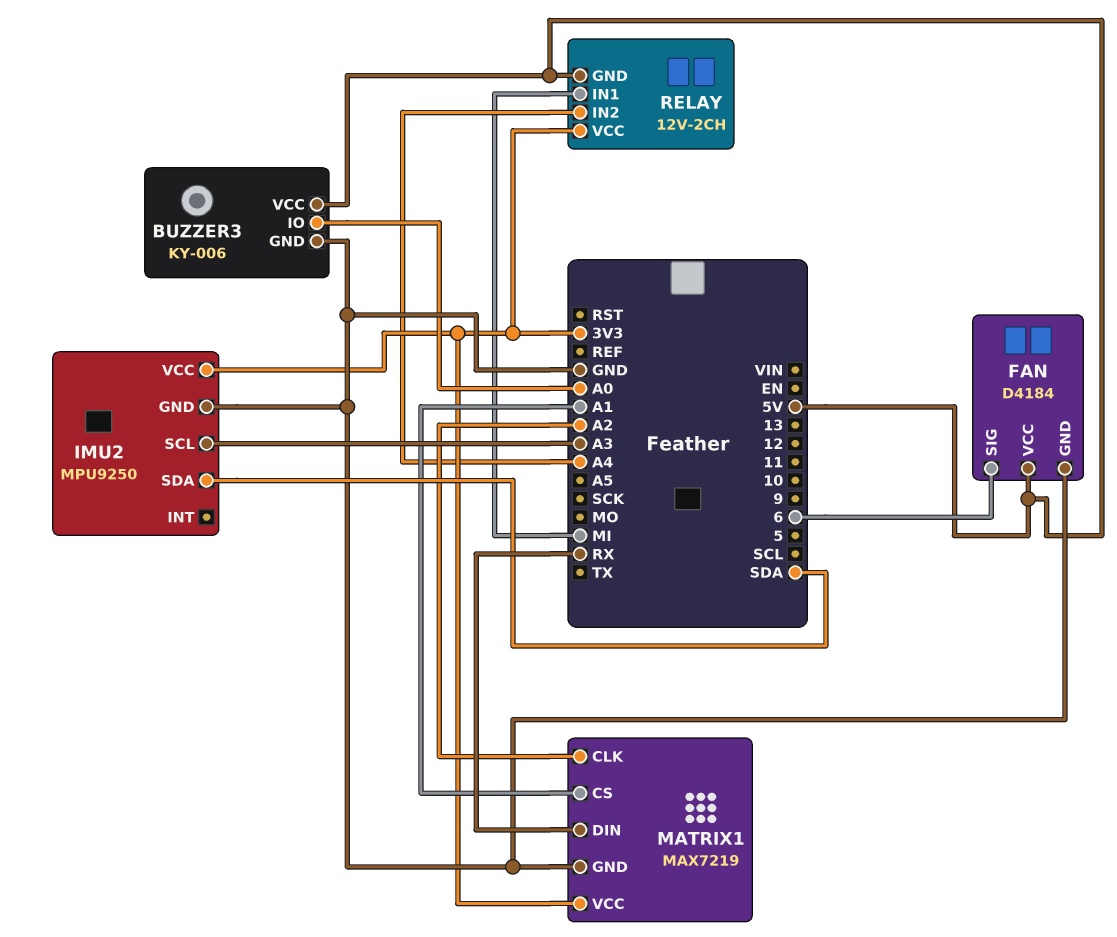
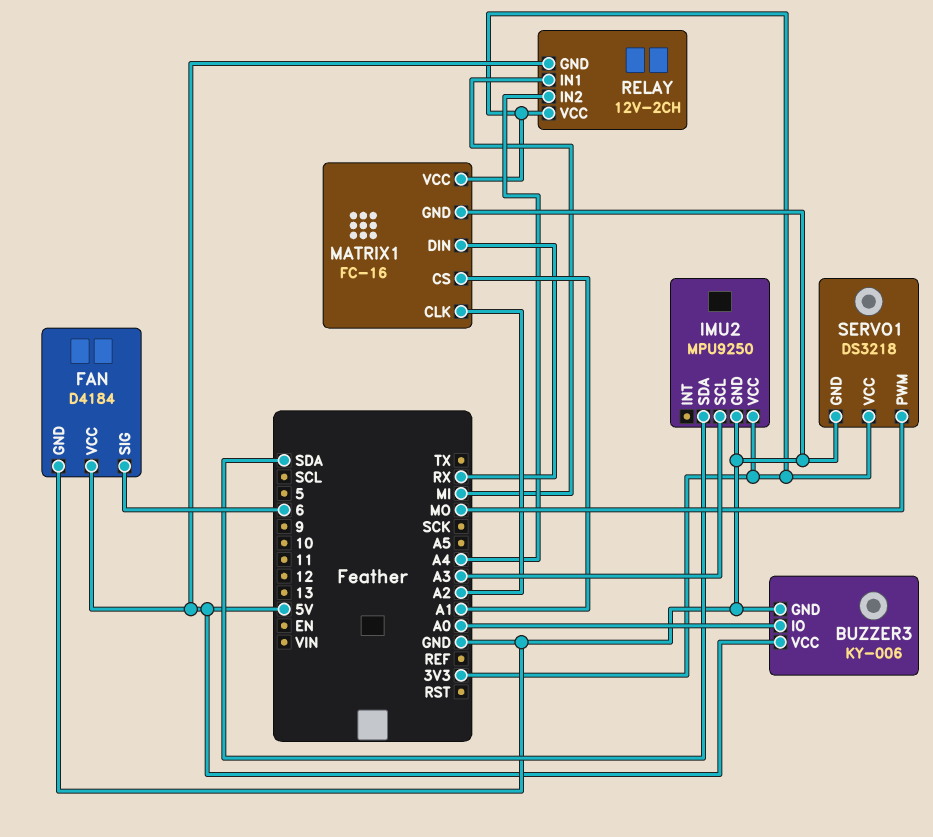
MATRIX1: MAX7219 -> FC-16
SERVO1: none -> DS3218
SERVO1 pin GND: none -> GND
SERVO1 pin PWM: none -> MO
SERVO1 pin VCC: none -> 3V3

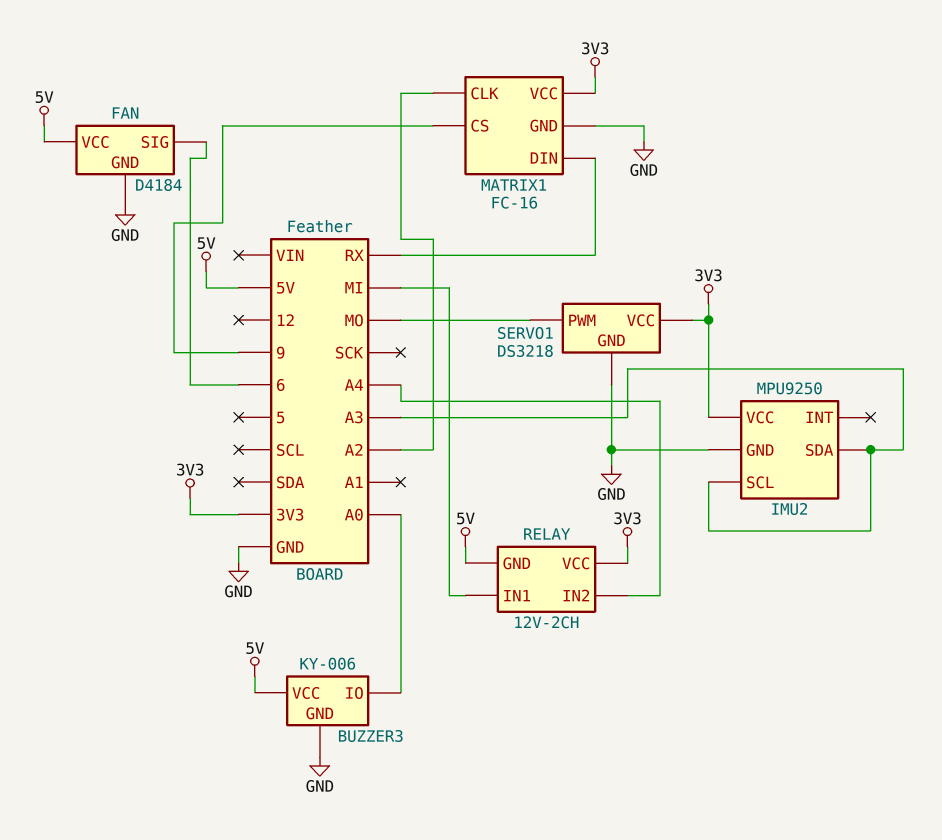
IMU2 pin SDA: SDA -> A3
MATRIX1 pin CS: A1 -> 9

